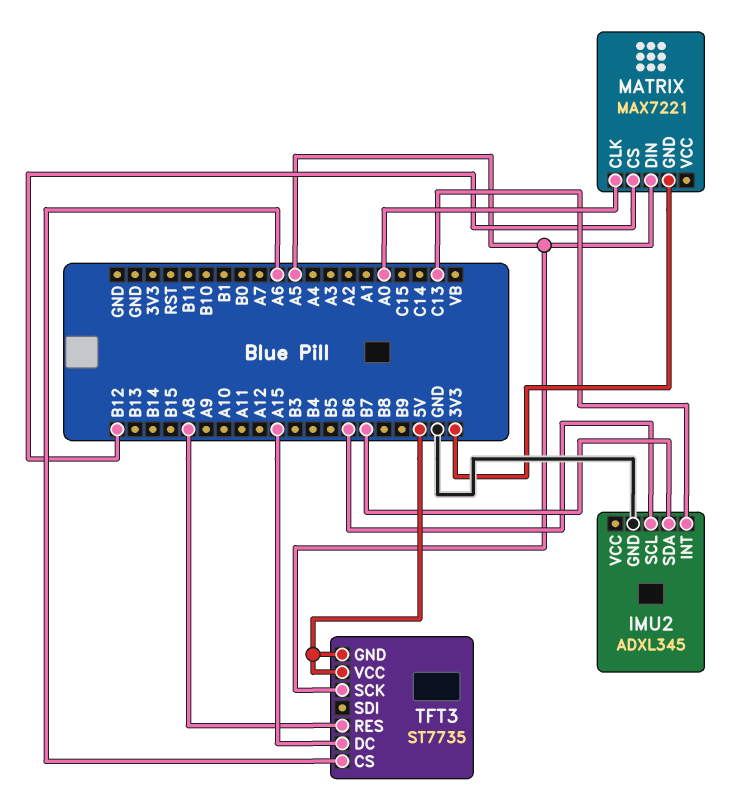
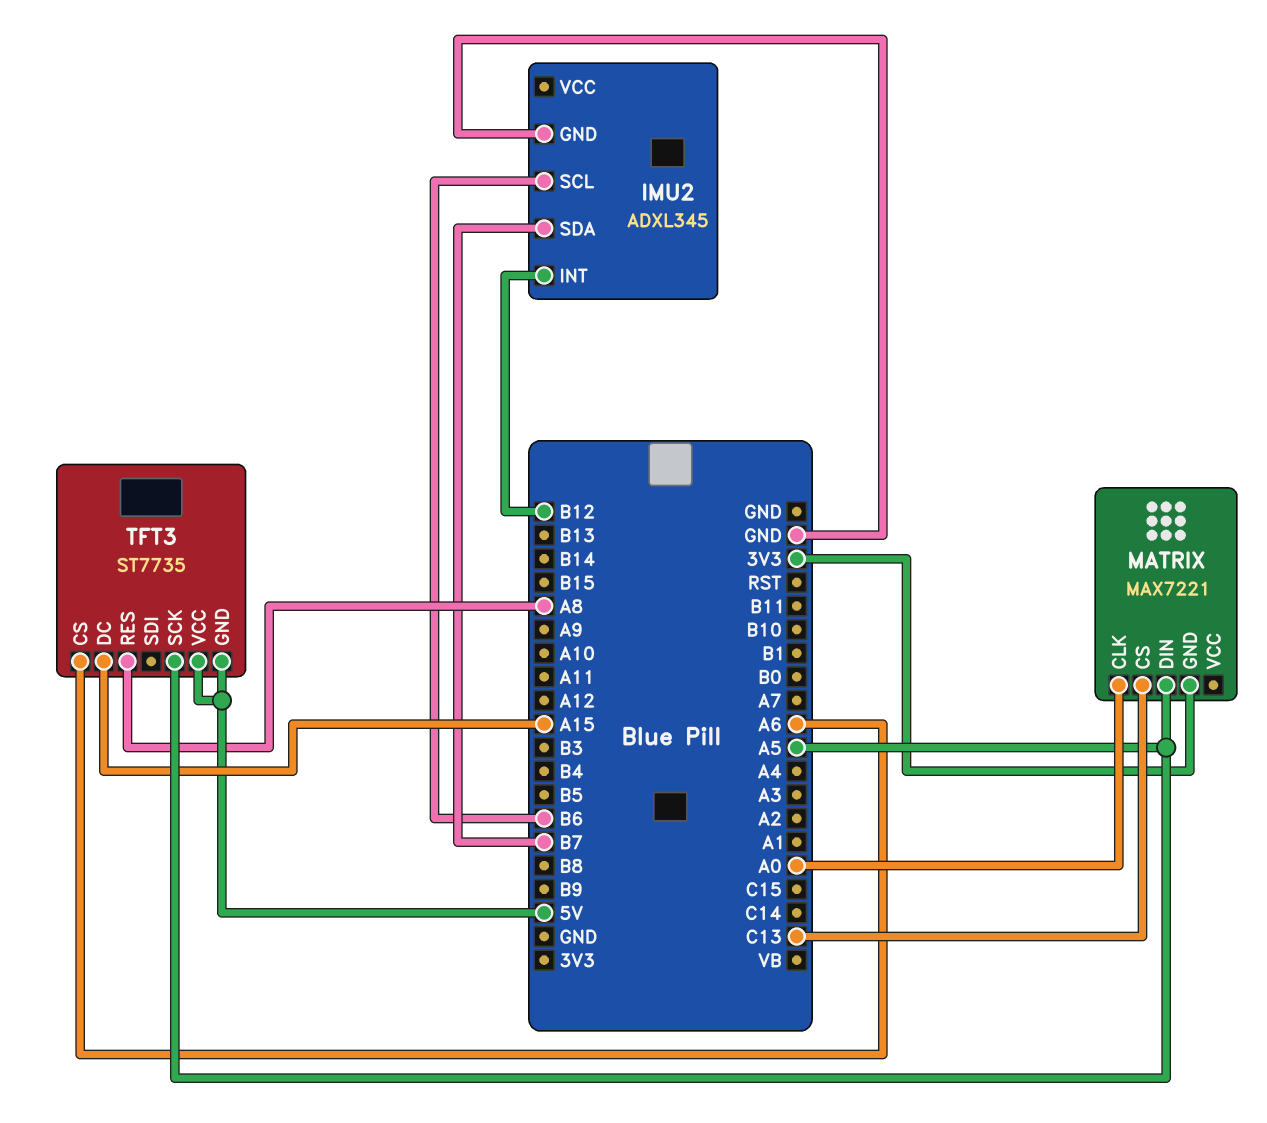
IMU2 pin INT: C13 -> B12
MATRIX pin CS: B12 -> C13

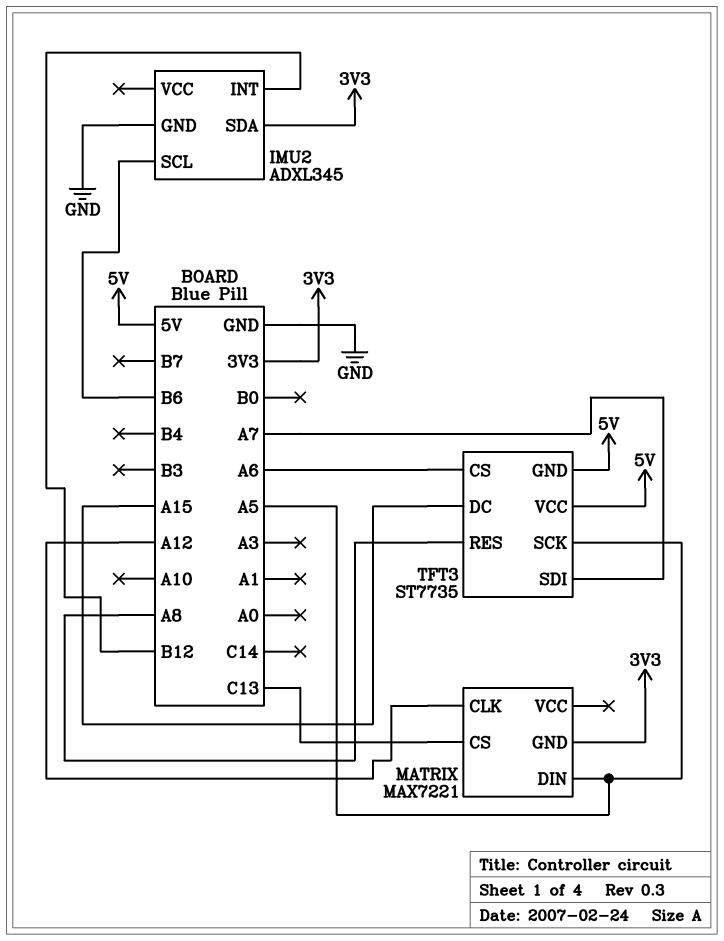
IMU2 pin SDA: B7 -> 3V3
MATRIX pin CLK: A0 -> A12
TFT3 pin SDI: none -> A7

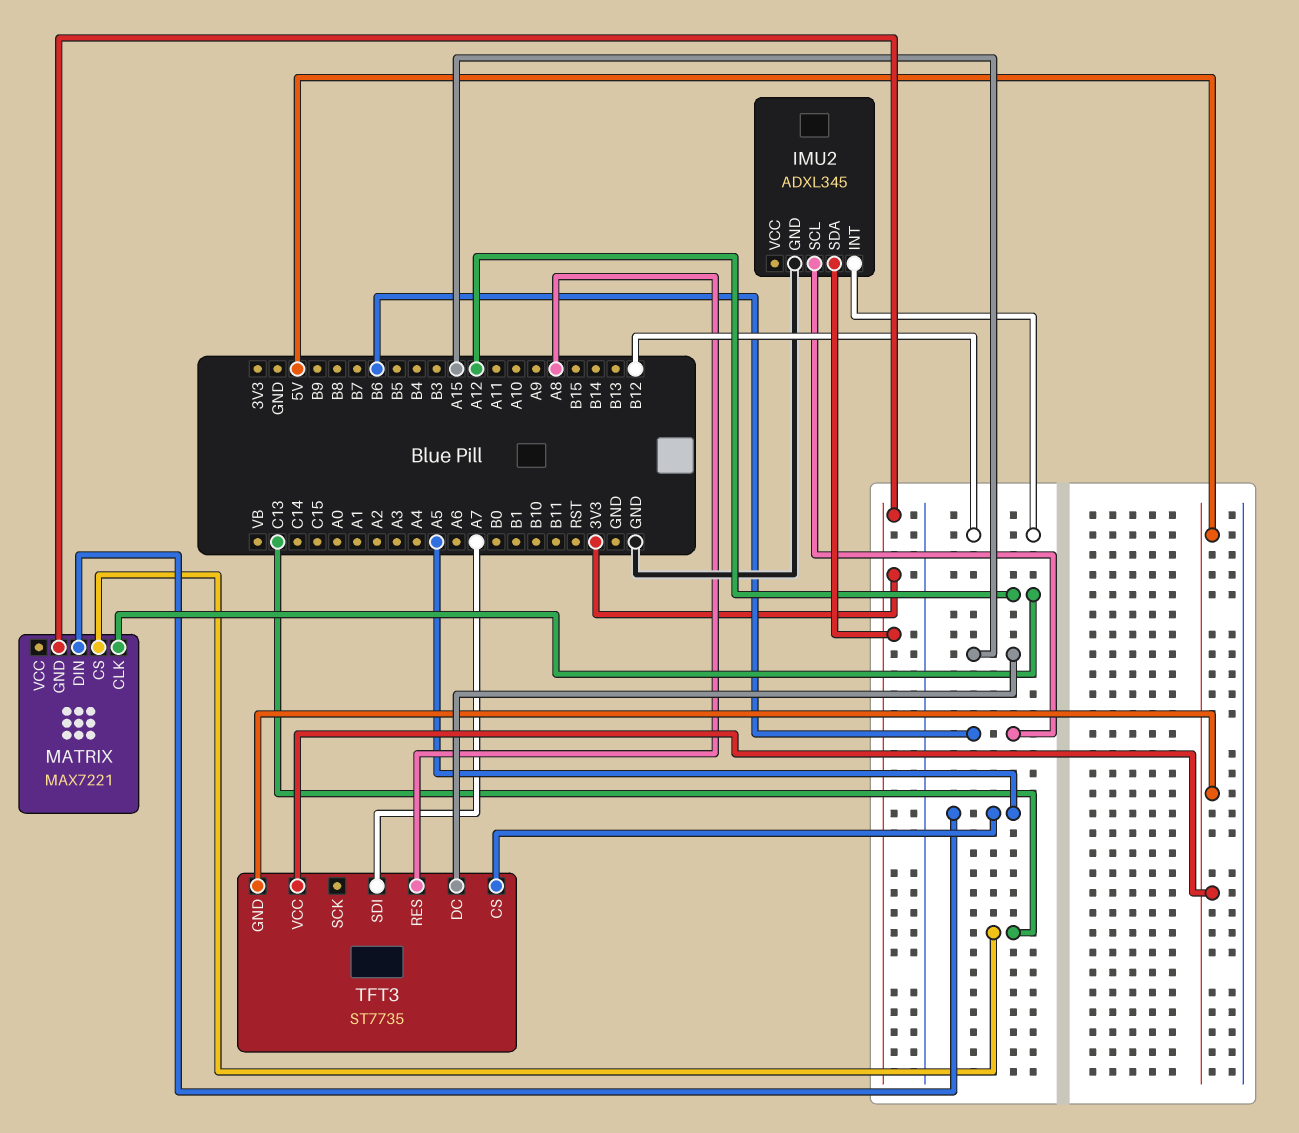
TFT3 pin CS: A6 -> A5
TFT3 pin SCK: A5 -> none

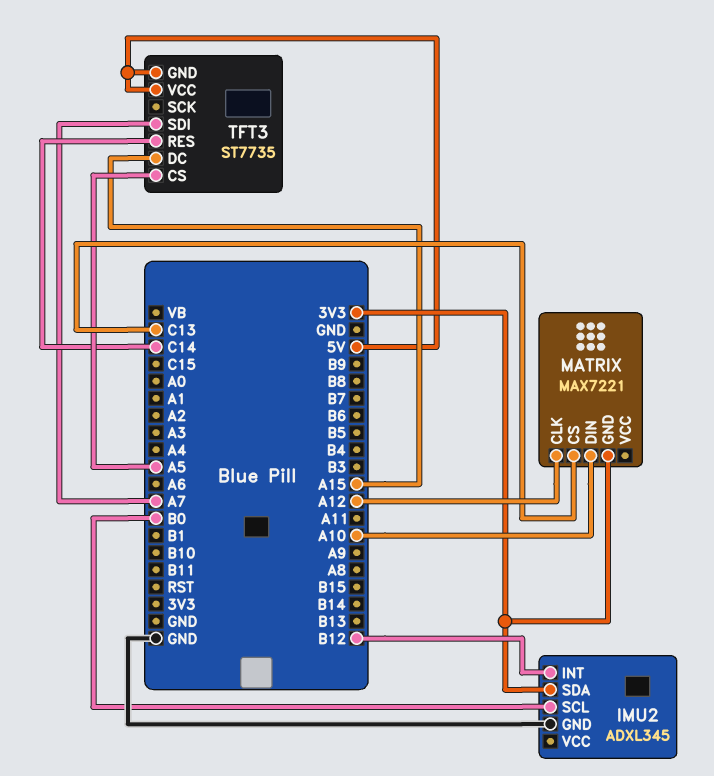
IMU2 pin SCL: B6 -> B0
MATRIX pin DIN: A5 -> A10
TFT3 pin RES: A8 -> C14

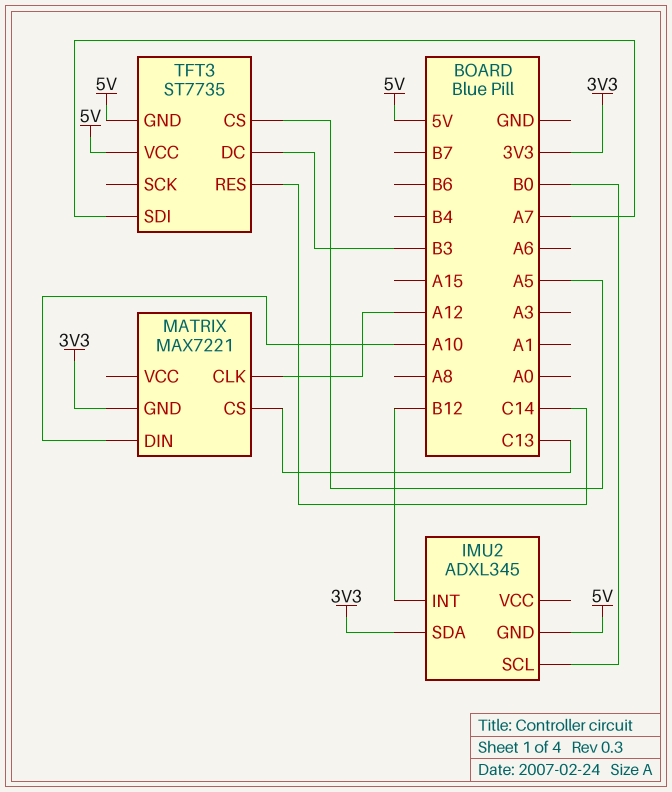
IMU2 pin GND: GND -> 5V
TFT3 pin DC: A15 -> B3

